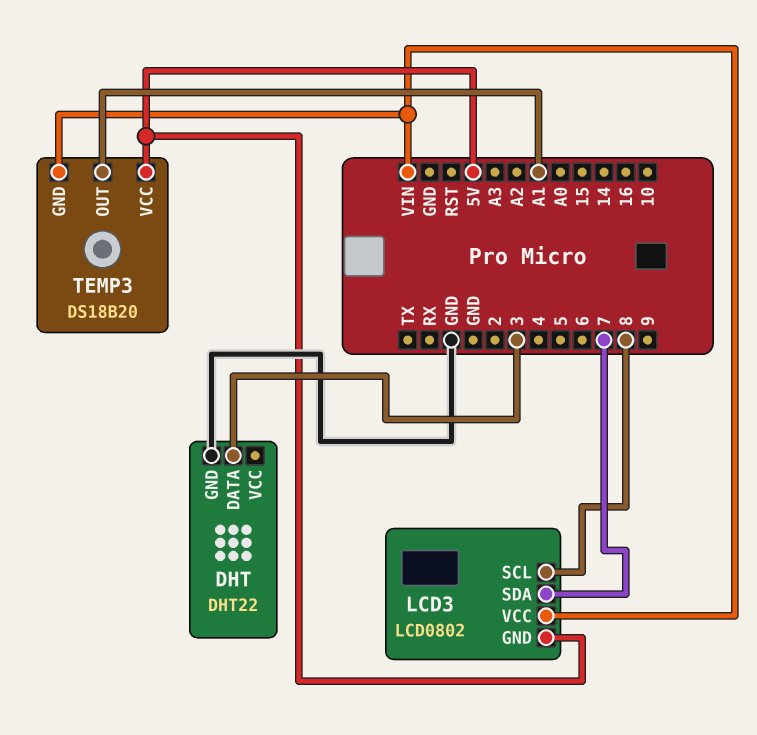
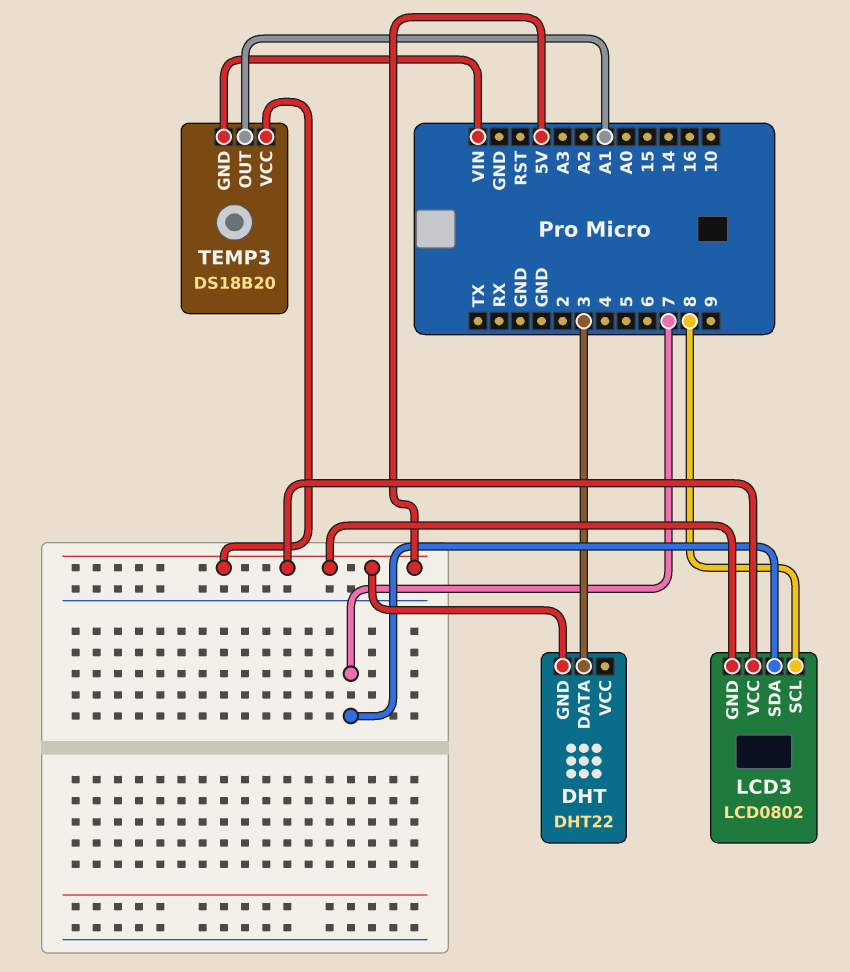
DHT pin GND: GND -> 5V
LCD3 pin VCC: VIN -> 5V

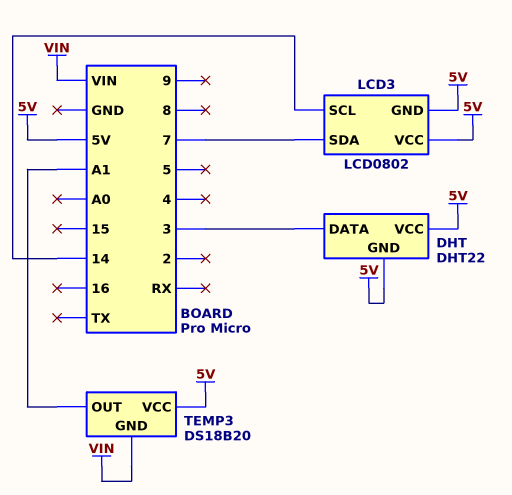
DHT pin VCC: none -> 5V
LCD3 pin SCL: 8 -> 14

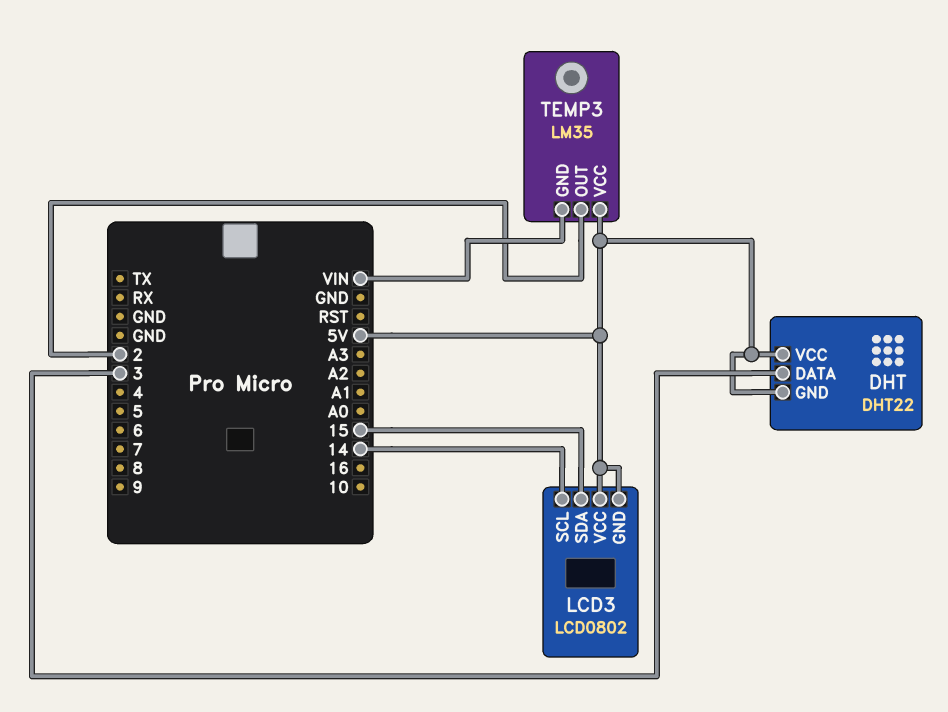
LCD3 pin SDA: 7 -> 15
TEMP3: DS18B20 -> LM35
TEMP3 pin OUT: A1 -> 2

